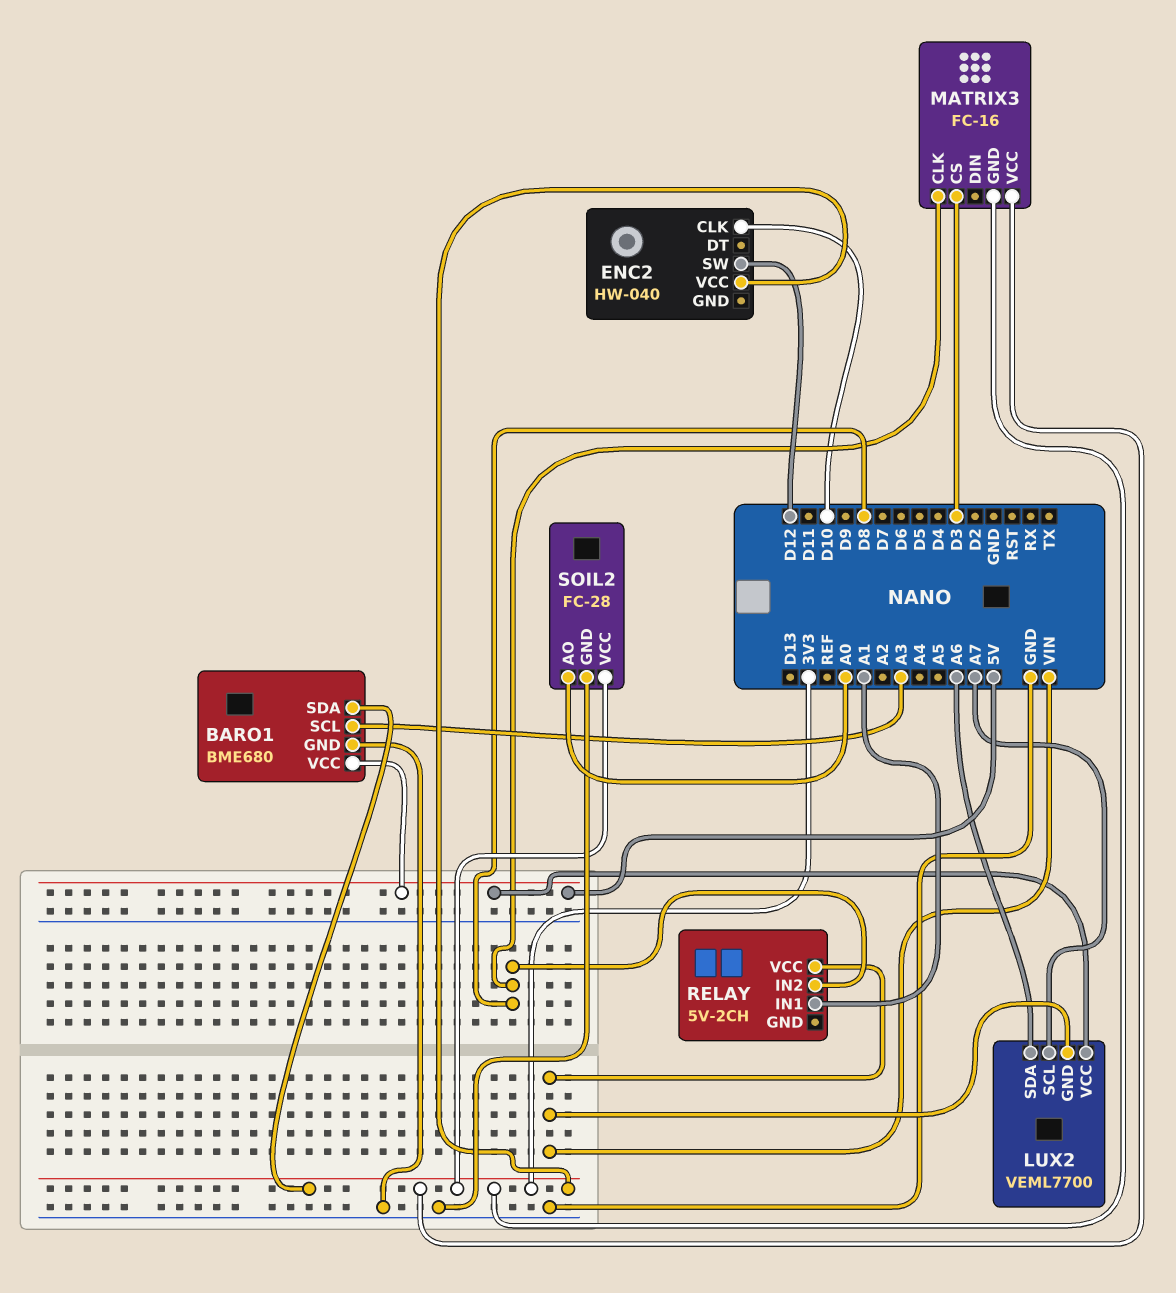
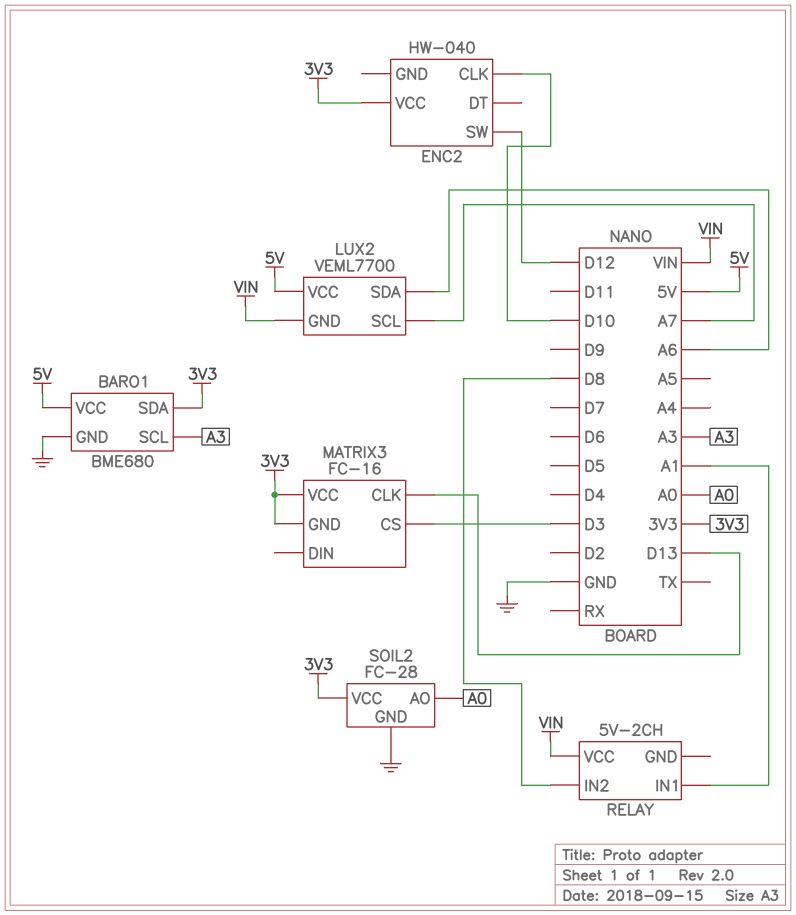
MATRIX3 pin CLK: D8 -> D13

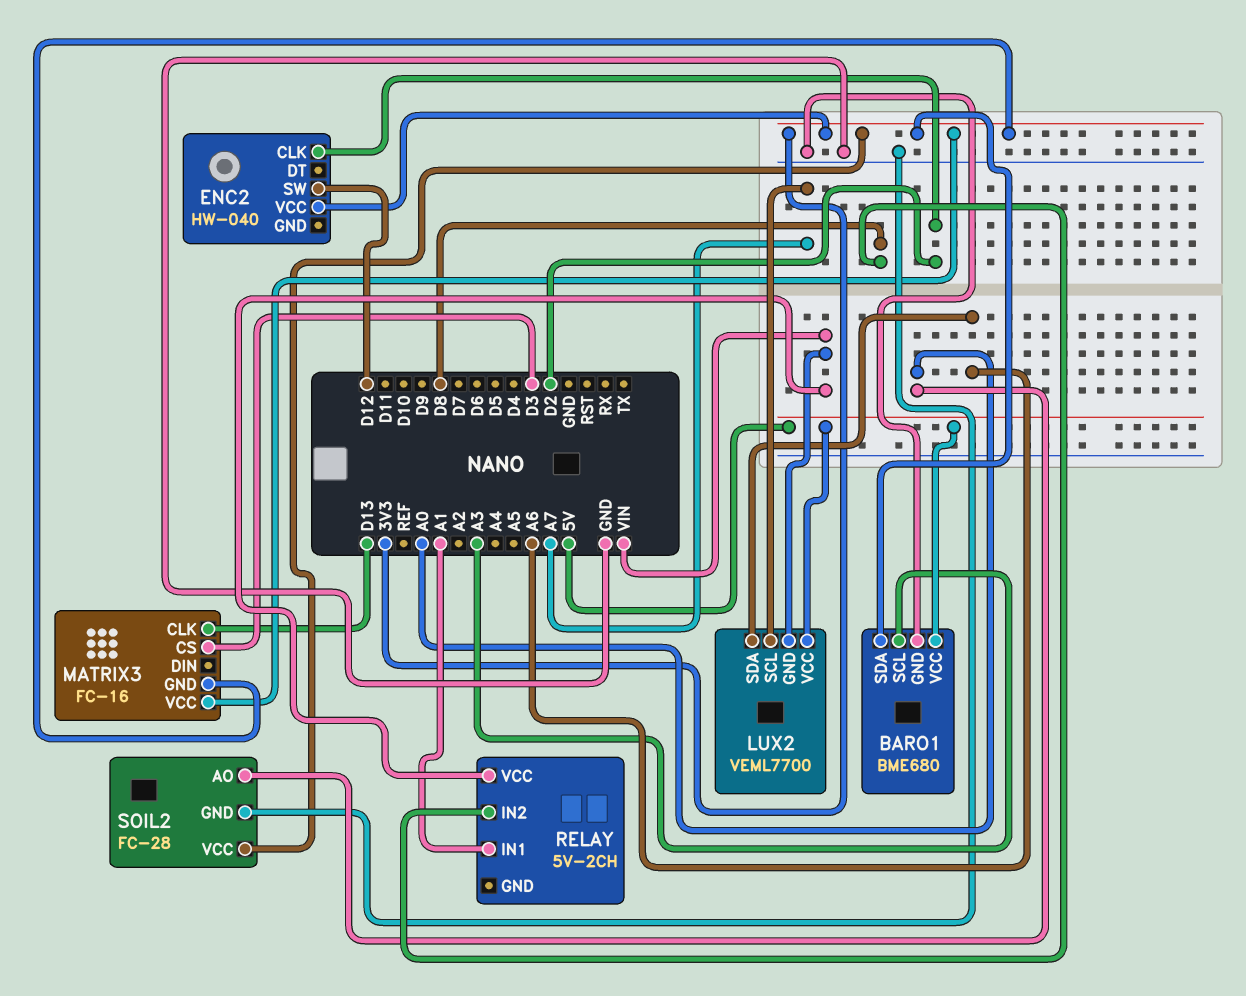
ENC2 pin CLK: D10 -> D2

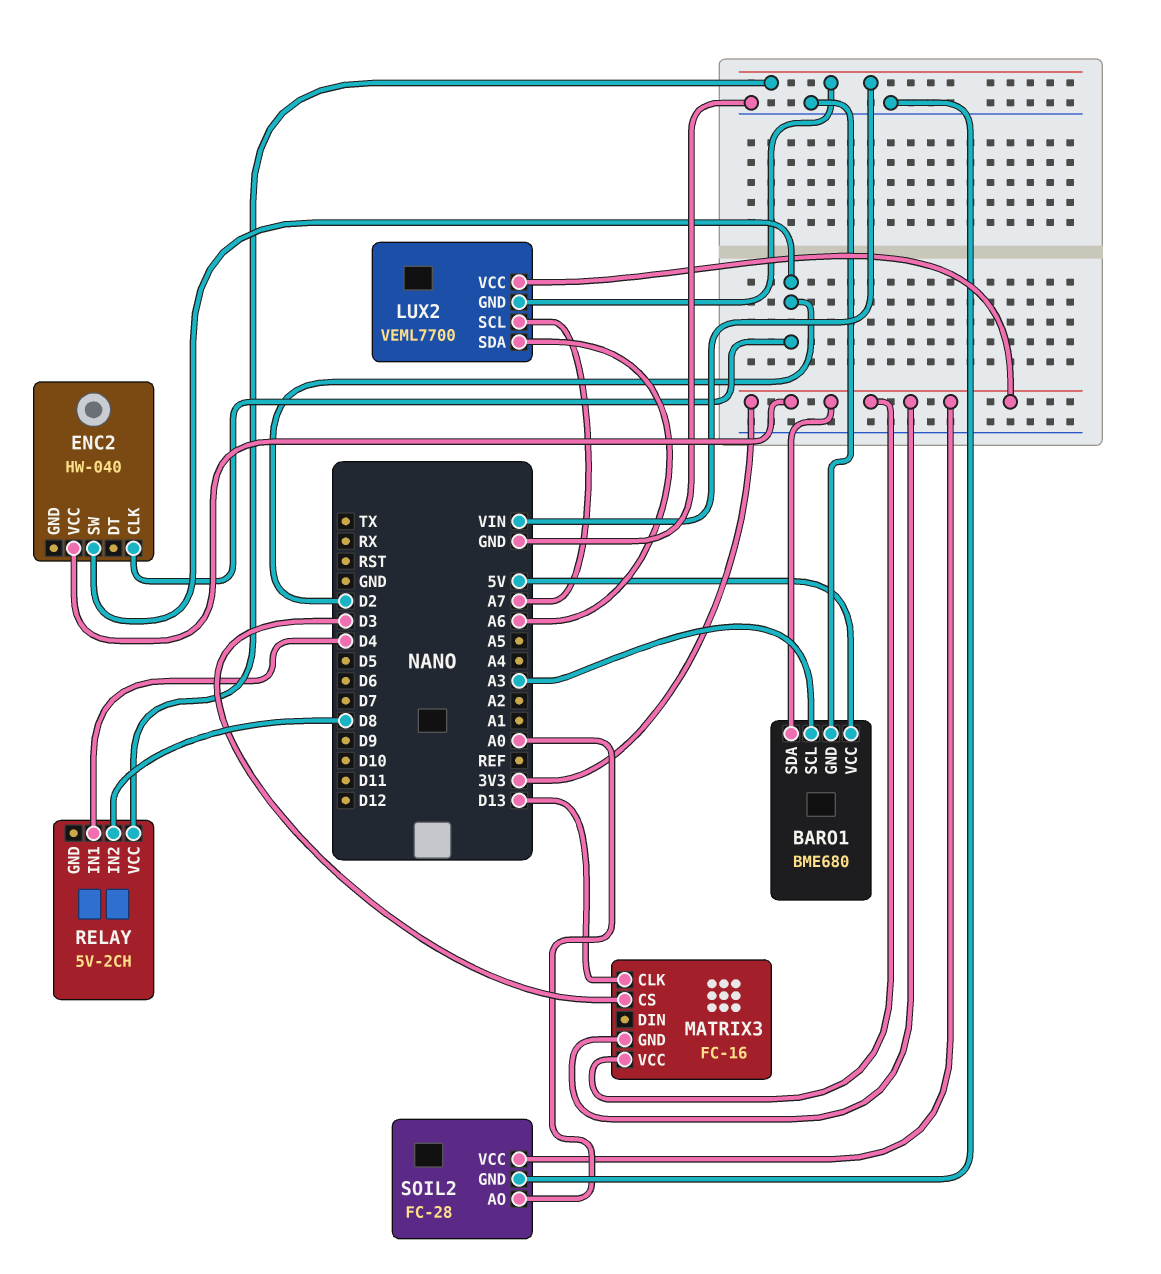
ENC2 pin SW: D12 -> D2
LUX2 pin VCC: 5V -> 3V3
RELAY pin IN1: A1 -> D4

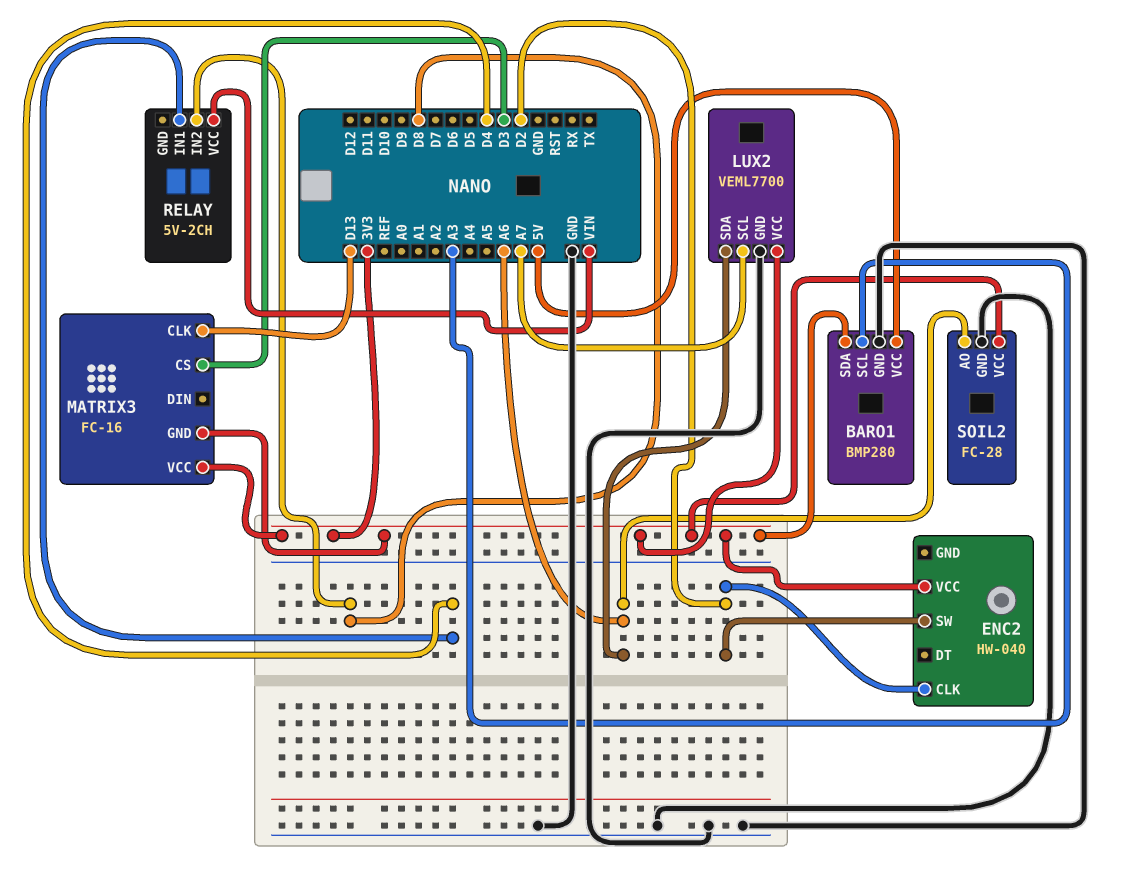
BARO1: BME680 -> BMP280
LUX2 pin GND: VIN -> GND
SOIL2 pin AO: A0 -> A6

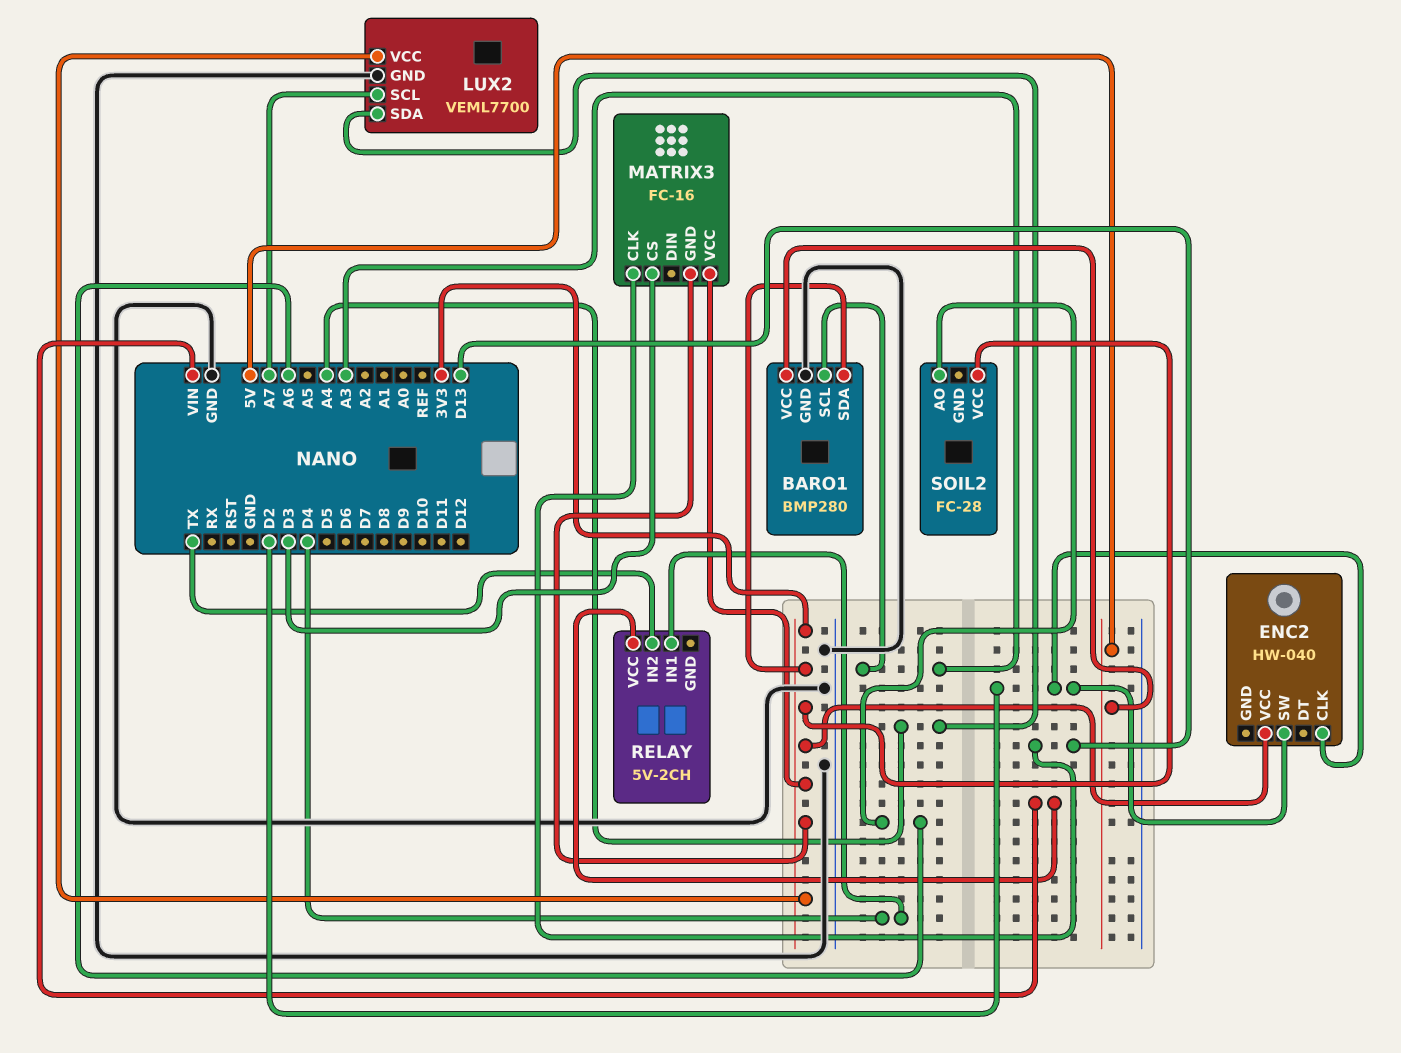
LUX2 pin SDA: A6 -> A4
RELAY pin IN2: D8 -> TX
SOIL2 pin GND: GND -> none

